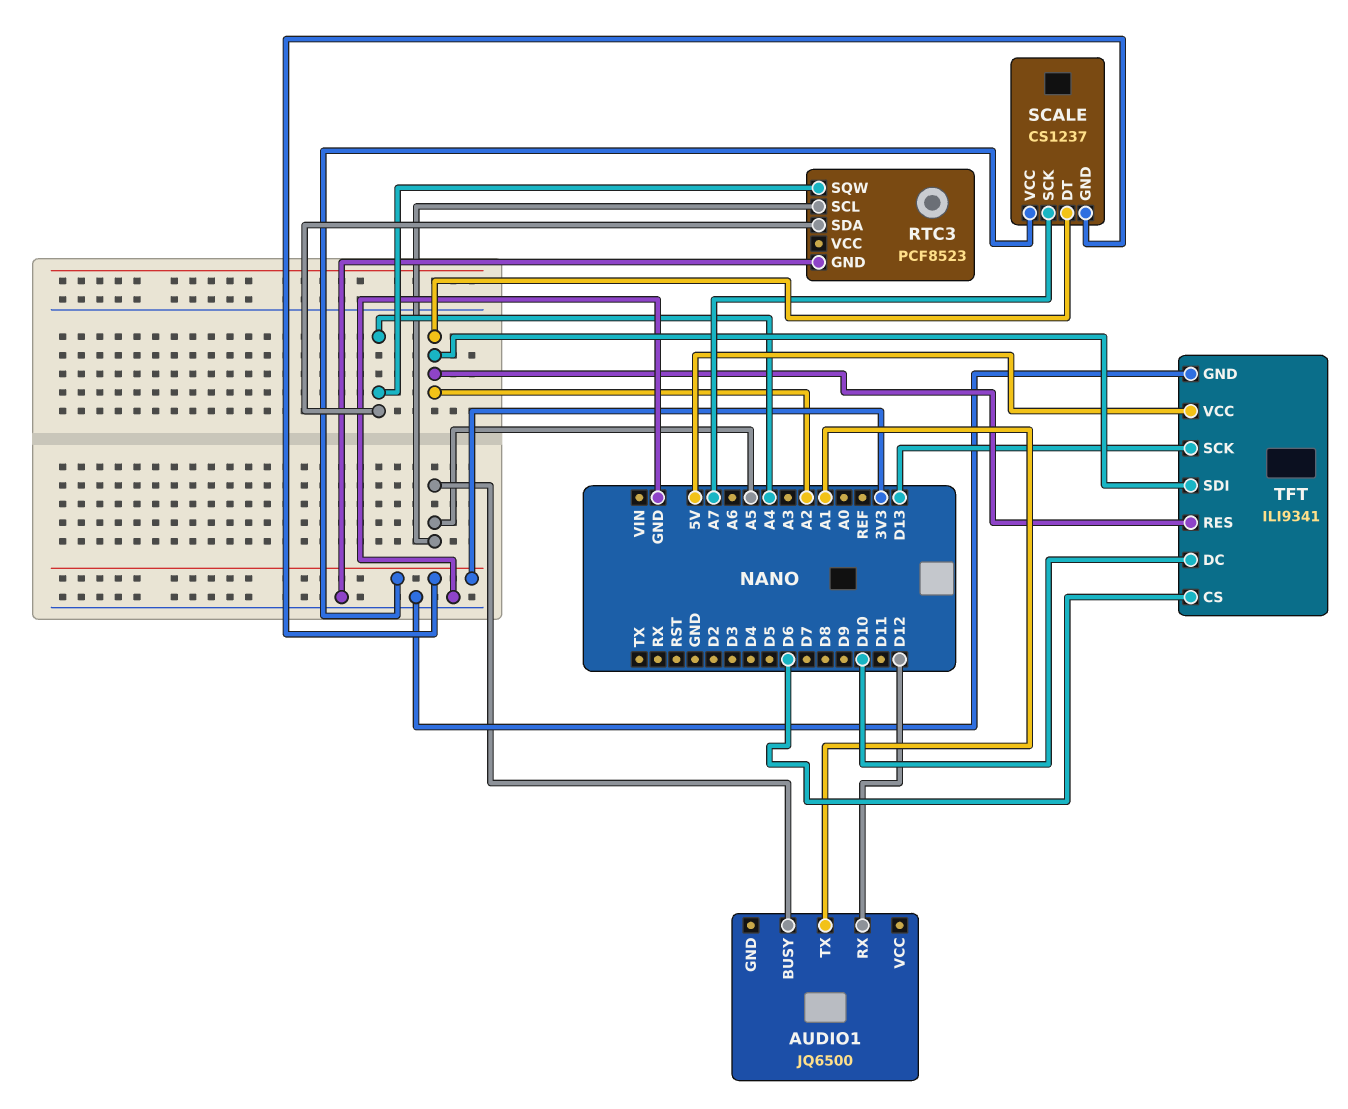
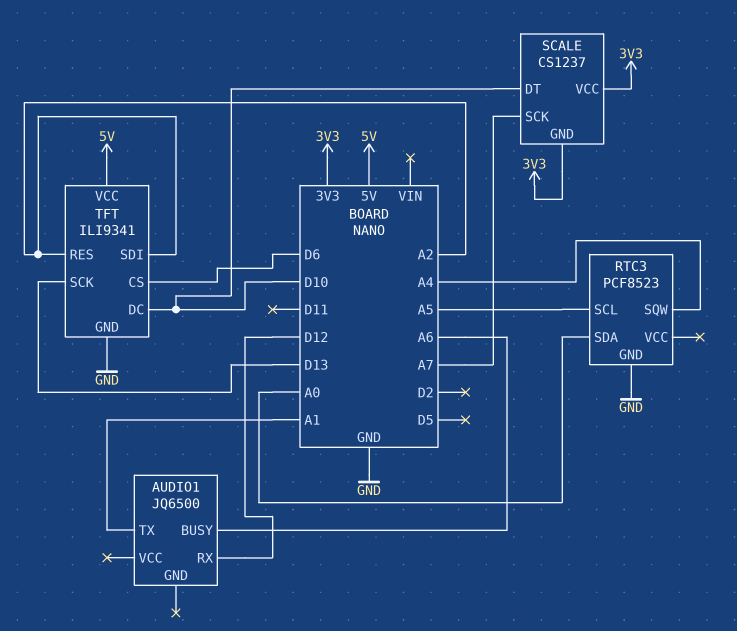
AUDIO1 pin BUSY: A5 -> A6
RTC3 pin SDA: A4 -> A0
SCALE pin DT: A2 -> D10

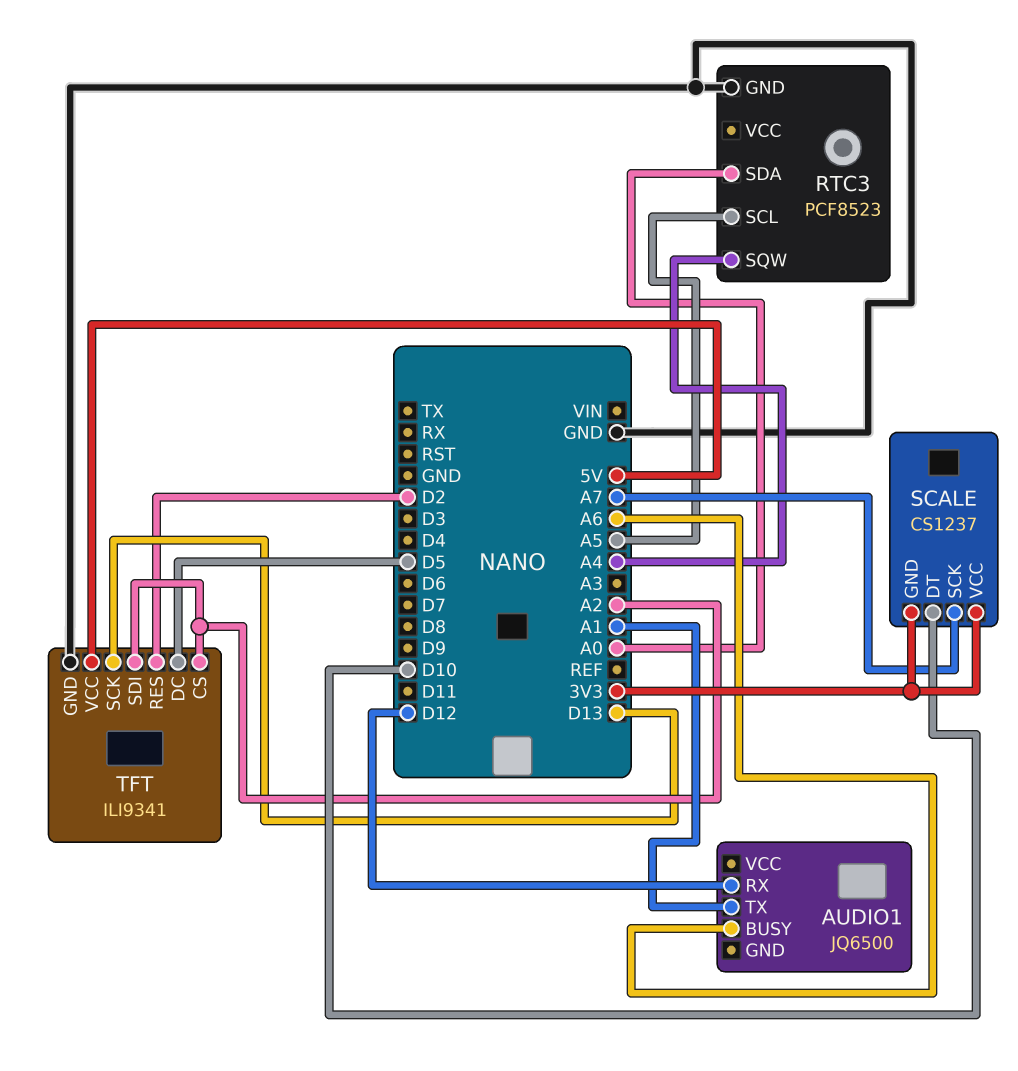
TFT pin CS: D6 -> A2
TFT pin DC: D10 -> D5
TFT pin RES: A2 -> D2

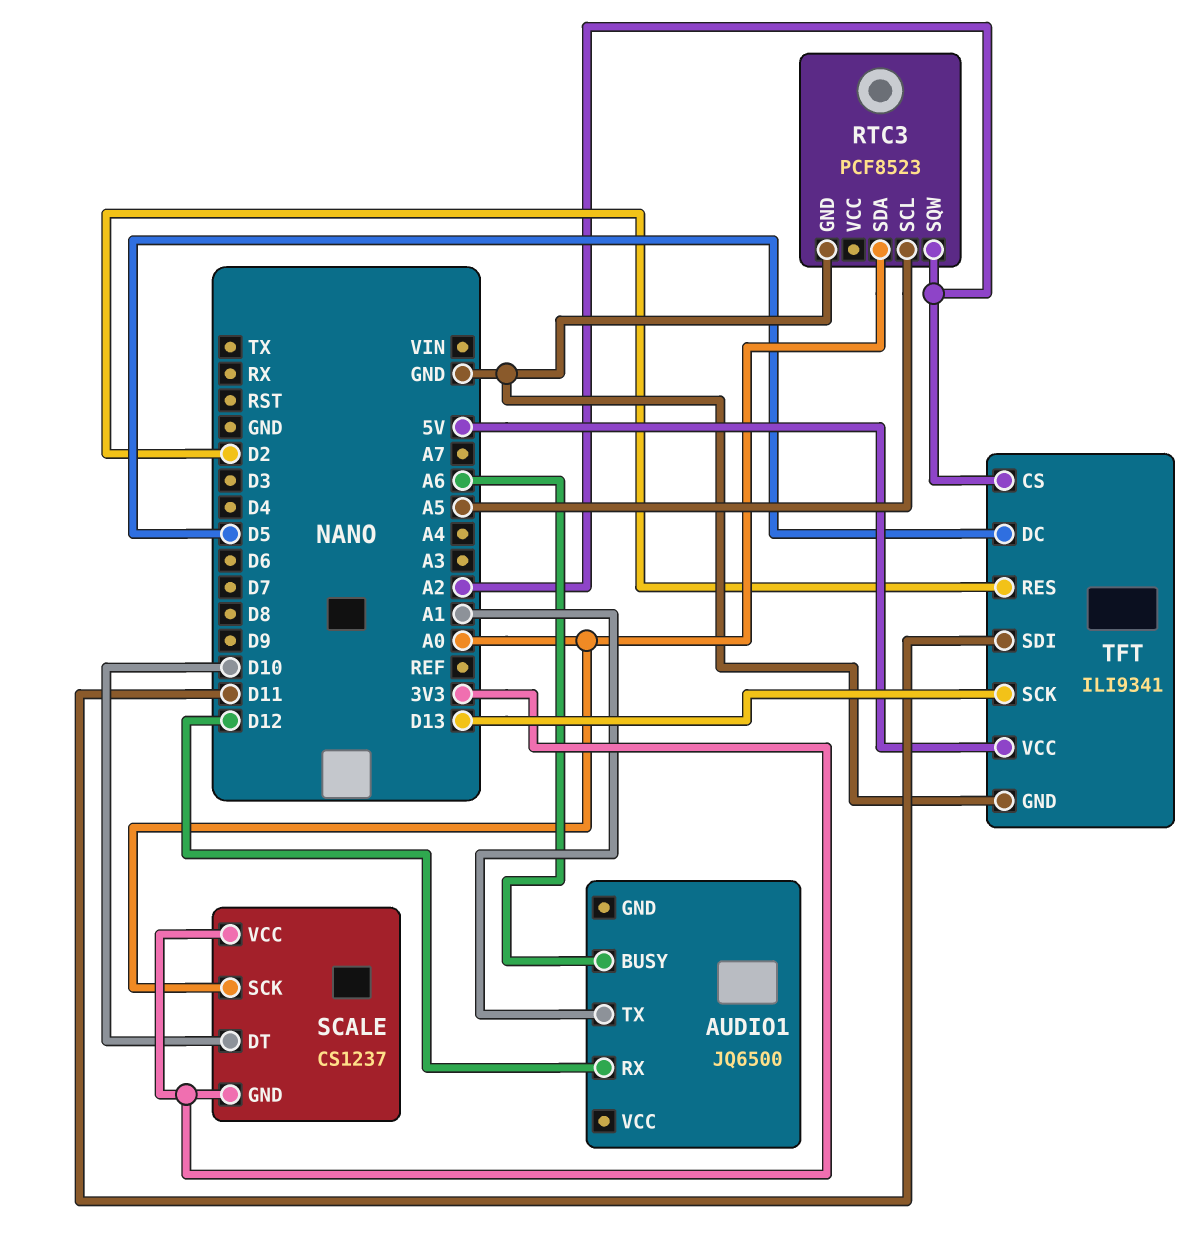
RTC3 pin SQW: A4 -> A2
SCALE pin SCK: A7 -> A0
TFT pin SDI: A2 -> D11

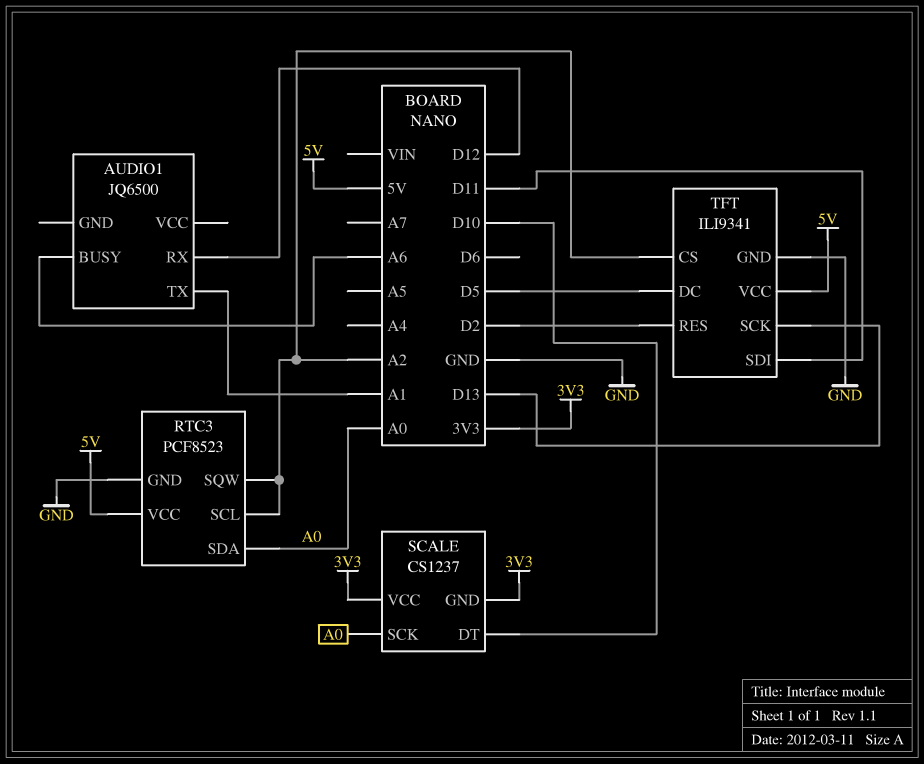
RTC3 pin SCL: A5 -> A2
RTC3 pin VCC: none -> 5V

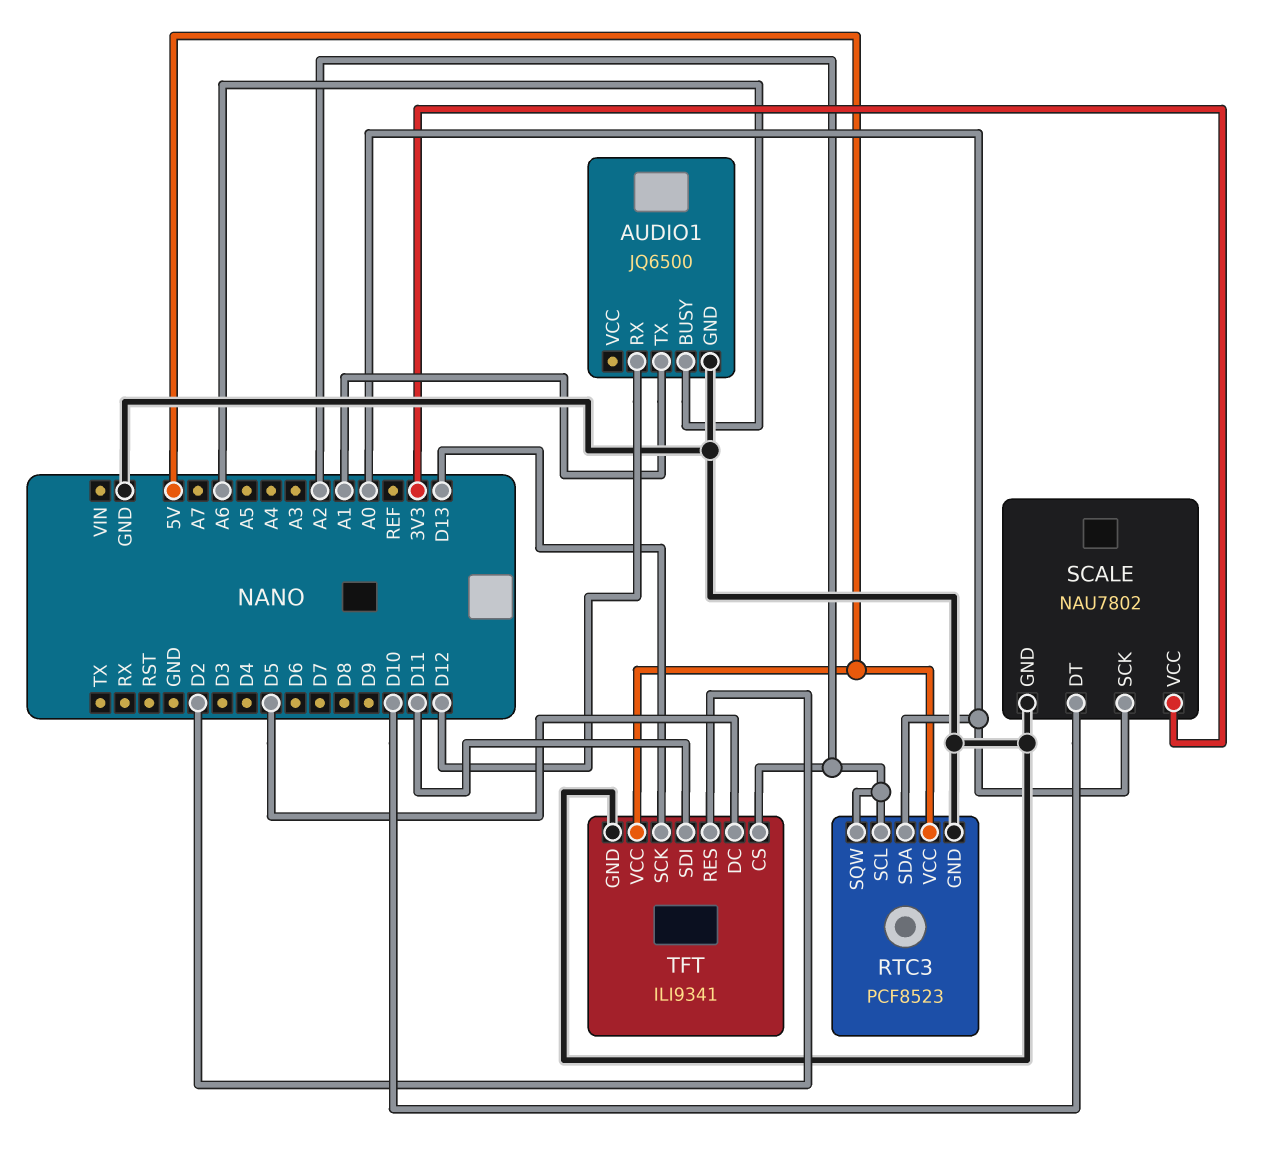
AUDIO1 pin GND: none -> GND
SCALE: CS1237 -> NAU7802
SCALE pin GND: 3V3 -> GND

